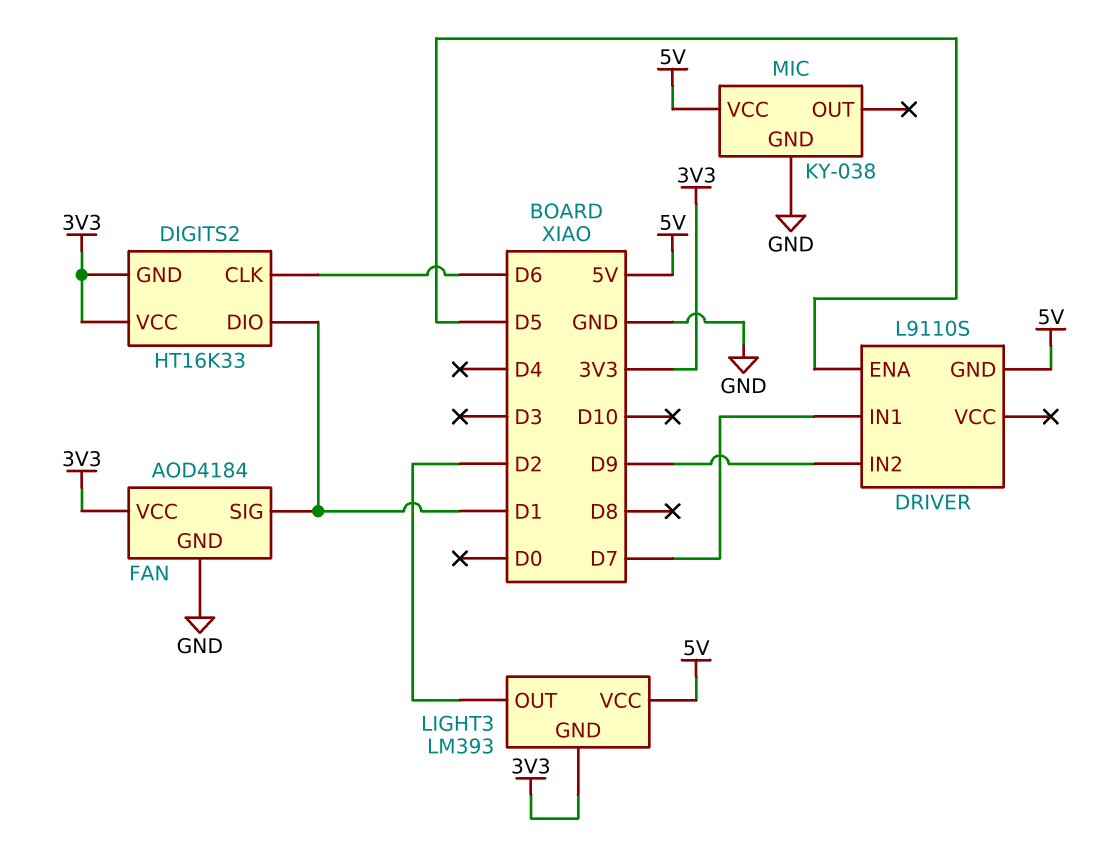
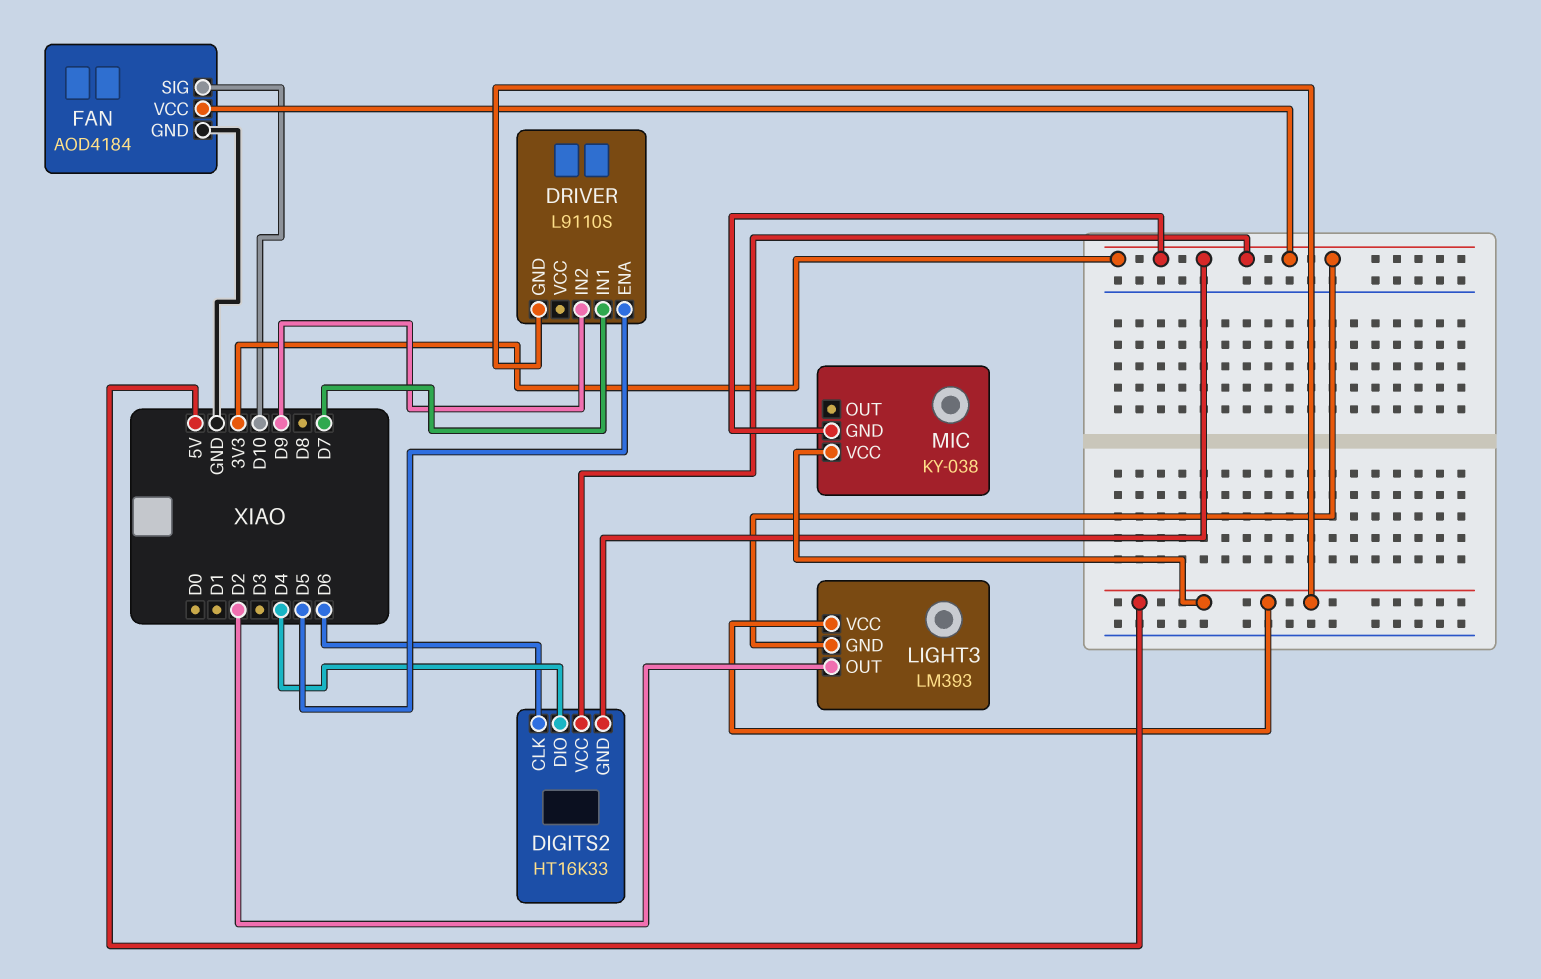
DIGITS2 pin DIO: D1 -> D4
FAN pin SIG: D1 -> D10
MIC pin GND: GND -> 3V3

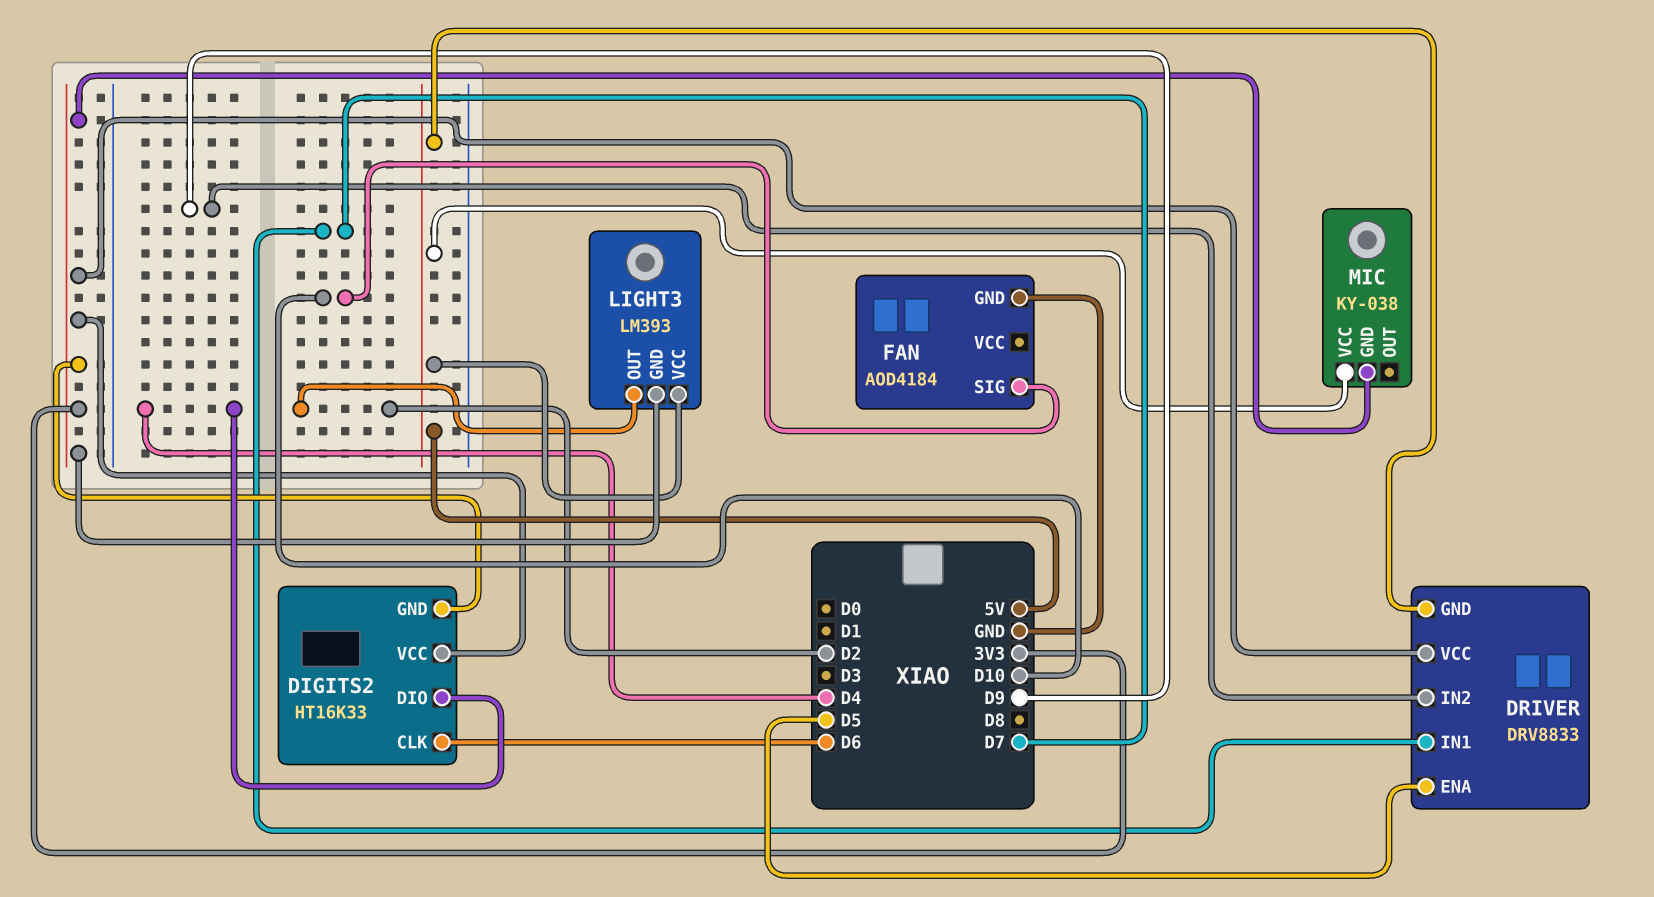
DRIVER: L9110S -> DRV8833
DRIVER pin VCC: none -> 3V3
FAN pin VCC: 3V3 -> none

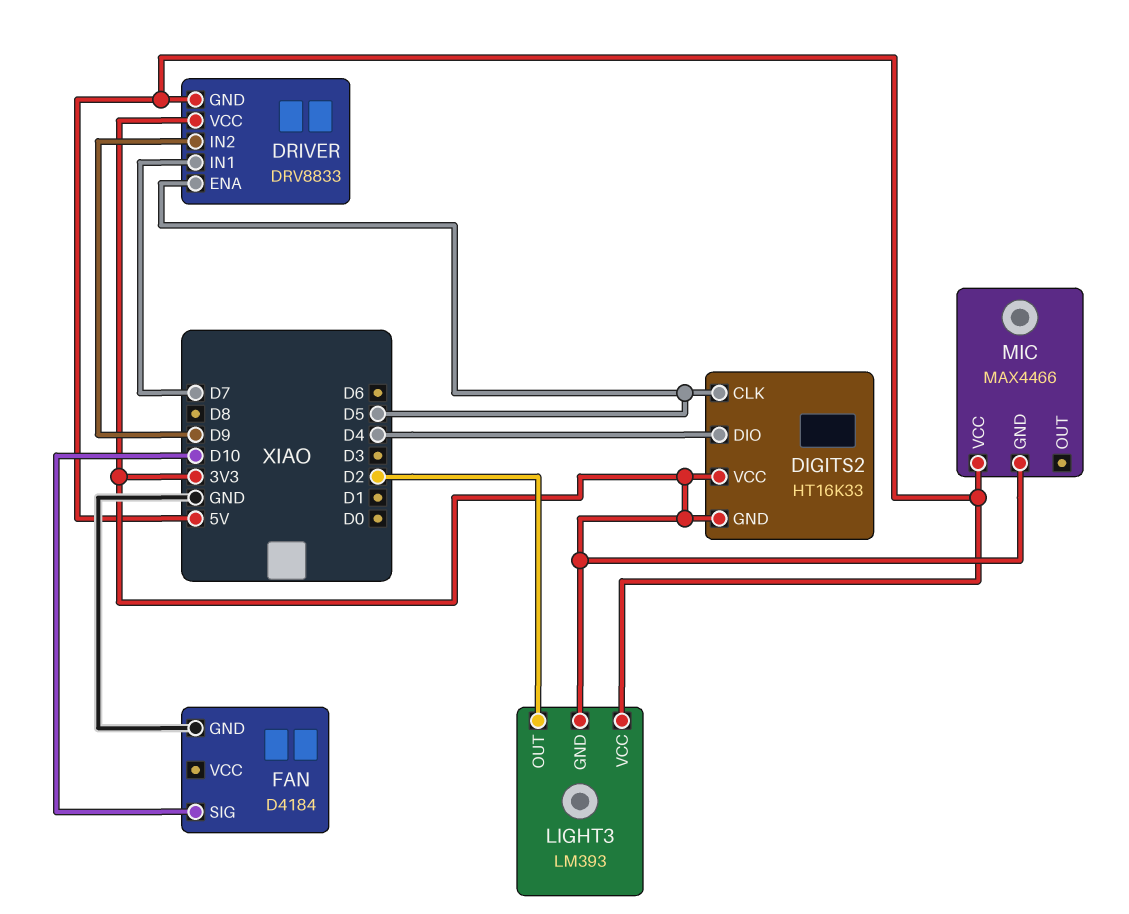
DIGITS2 pin CLK: D6 -> D5
FAN: AOD4184 -> D4184
MIC: KY-038 -> MAX4466

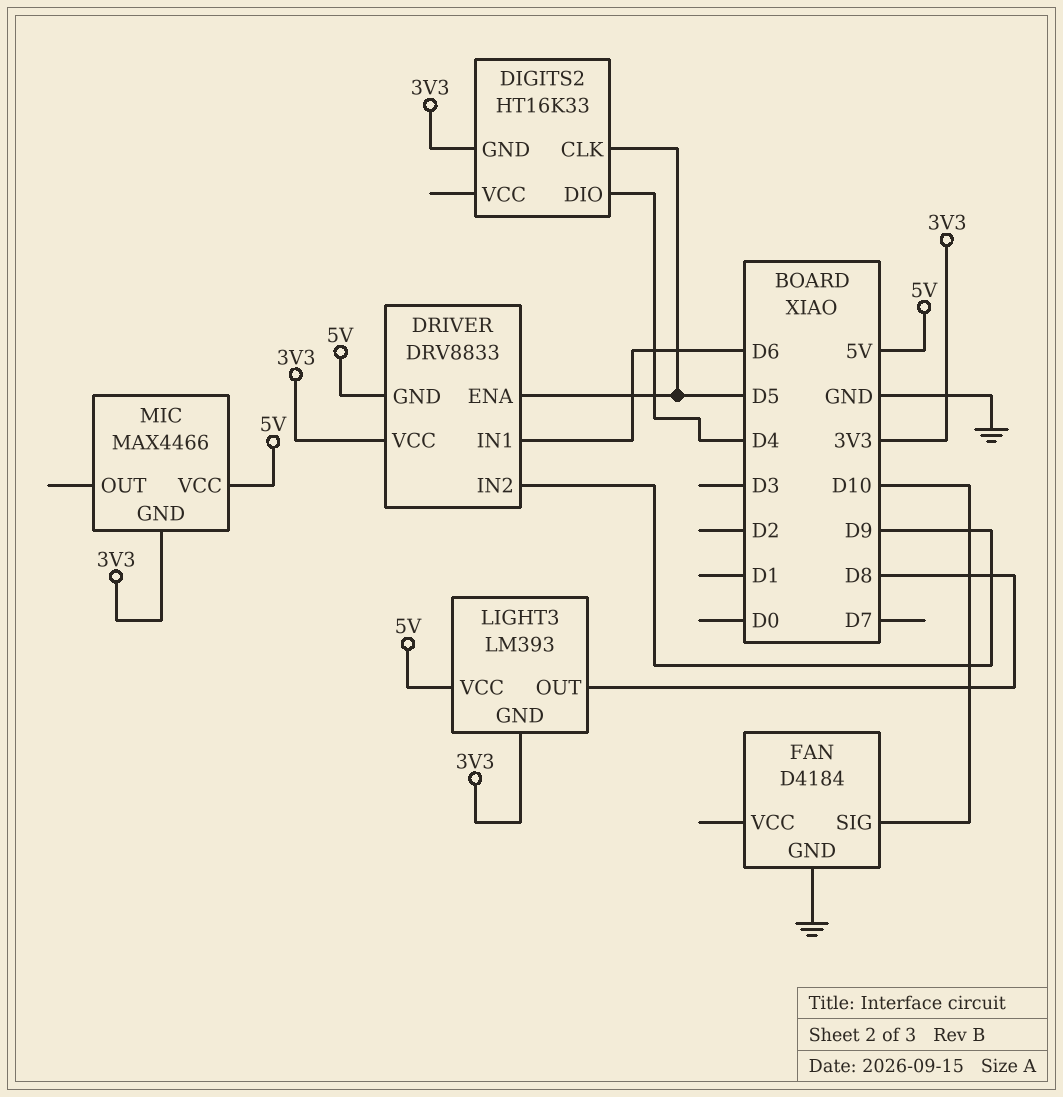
DIGITS2 pin VCC: 3V3 -> none
DRIVER pin IN1: D7 -> D6
LIGHT3 pin OUT: D2 -> D8

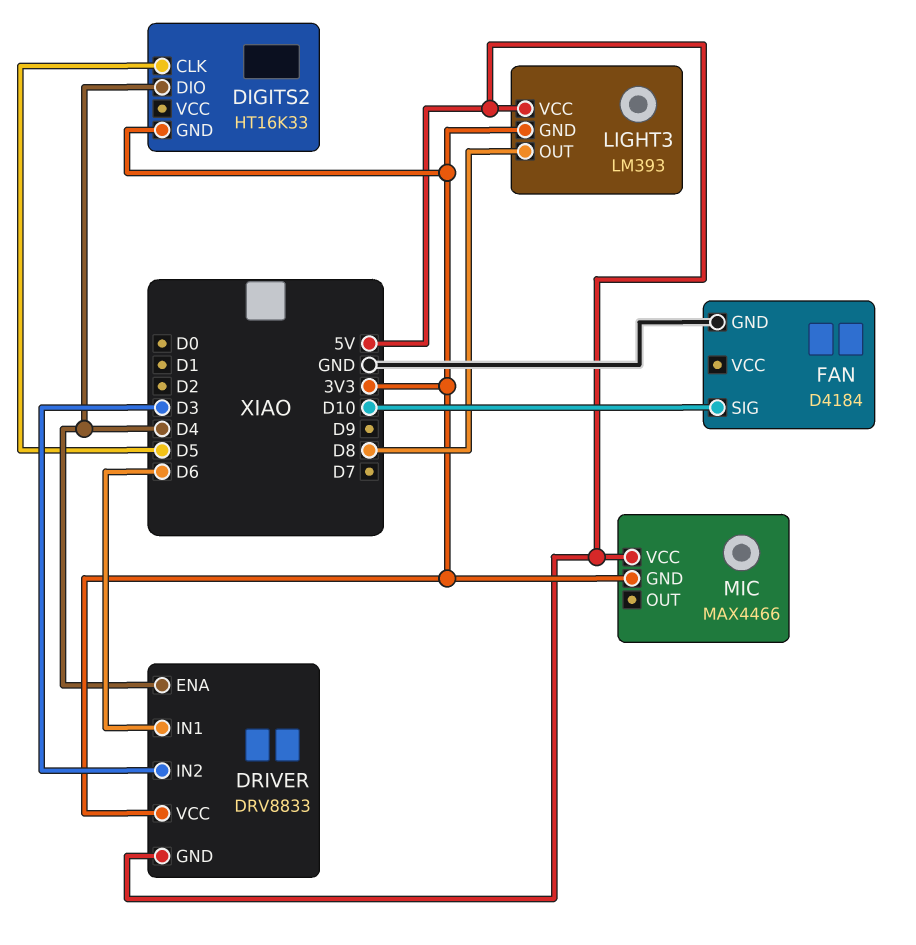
DRIVER pin ENA: D5 -> D4
DRIVER pin IN2: D9 -> D3

